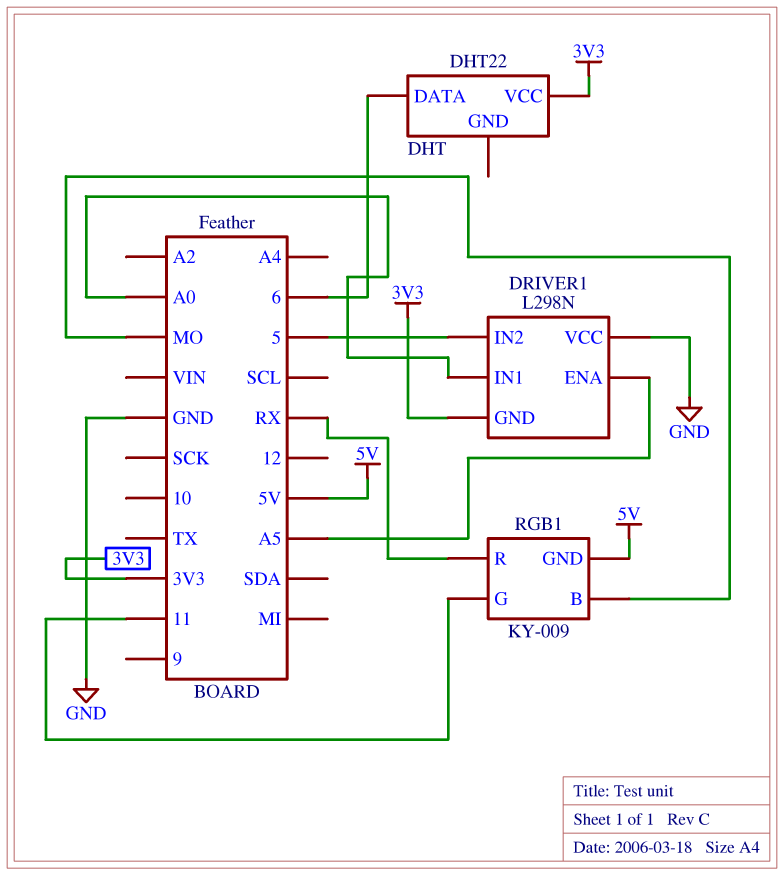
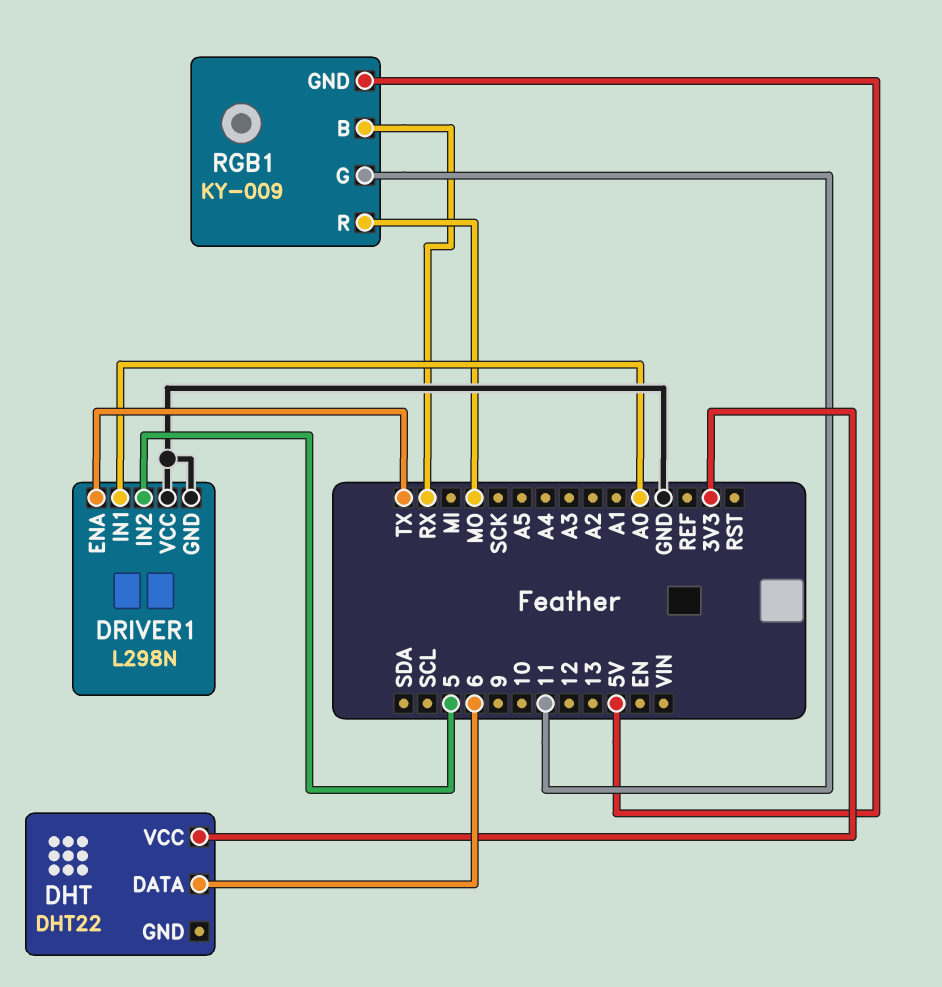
DRIVER1 pin ENA: A5 -> TX
DRIVER1 pin GND: 3V3 -> GND
RGB1 pin B: MO -> RX
RGB1 pin R: RX -> MO

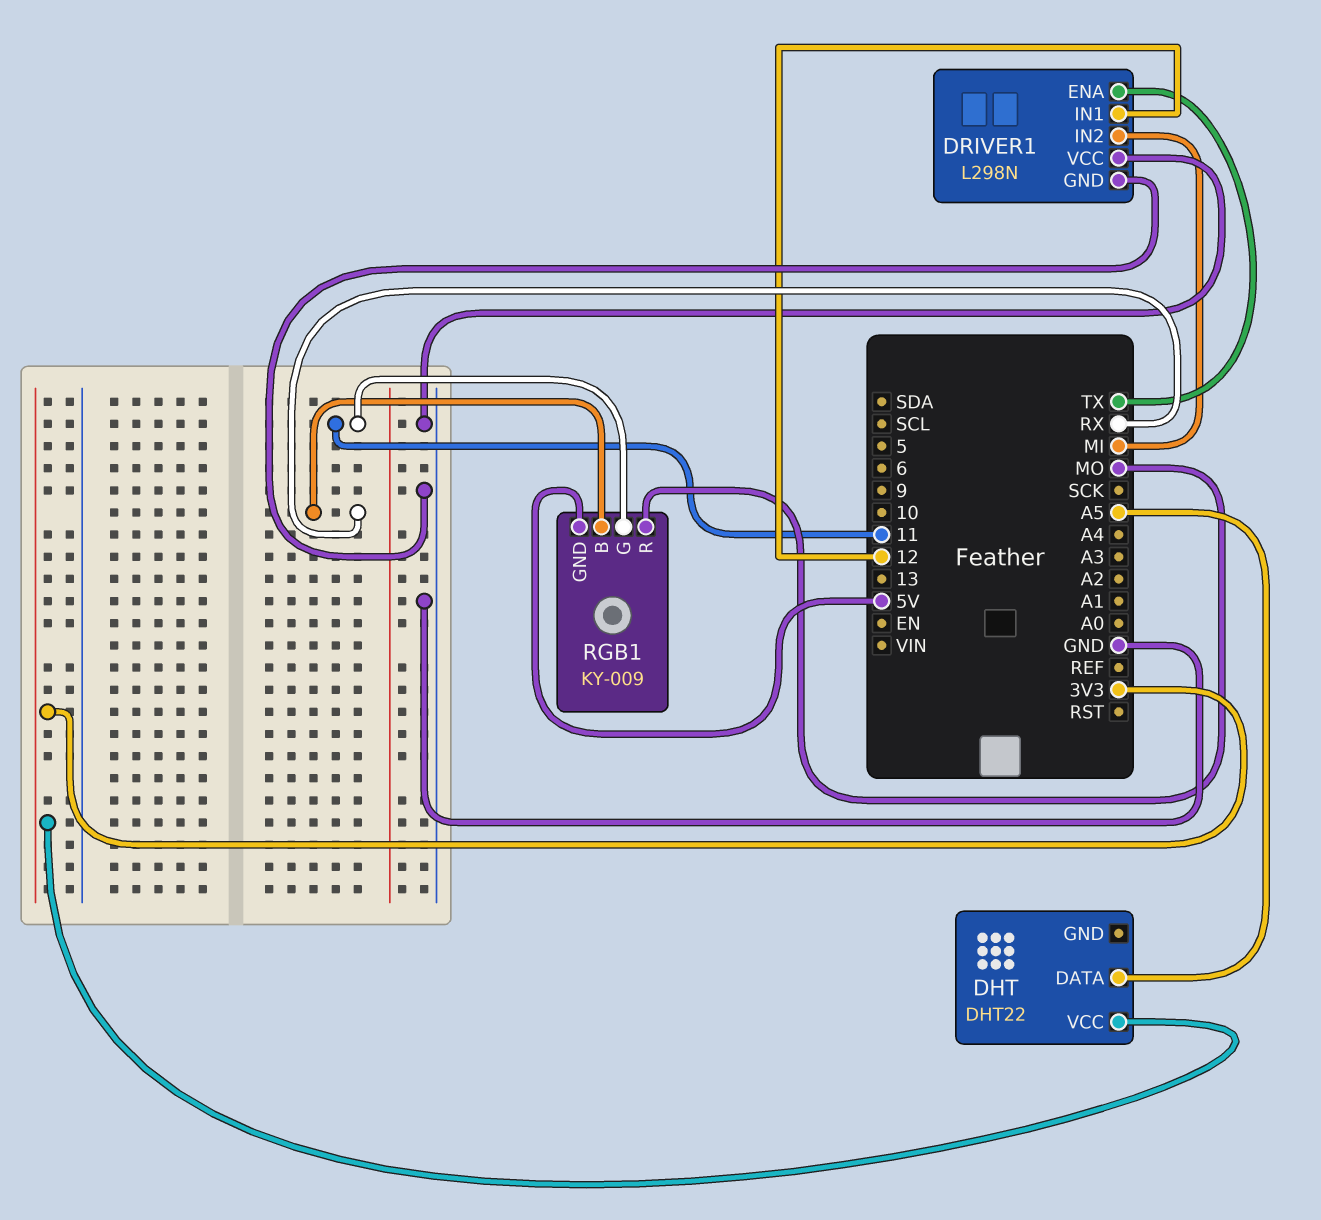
DHT pin DATA: 6 -> A5
DRIVER1 pin IN1: A0 -> 12
DRIVER1 pin IN2: 5 -> MI

